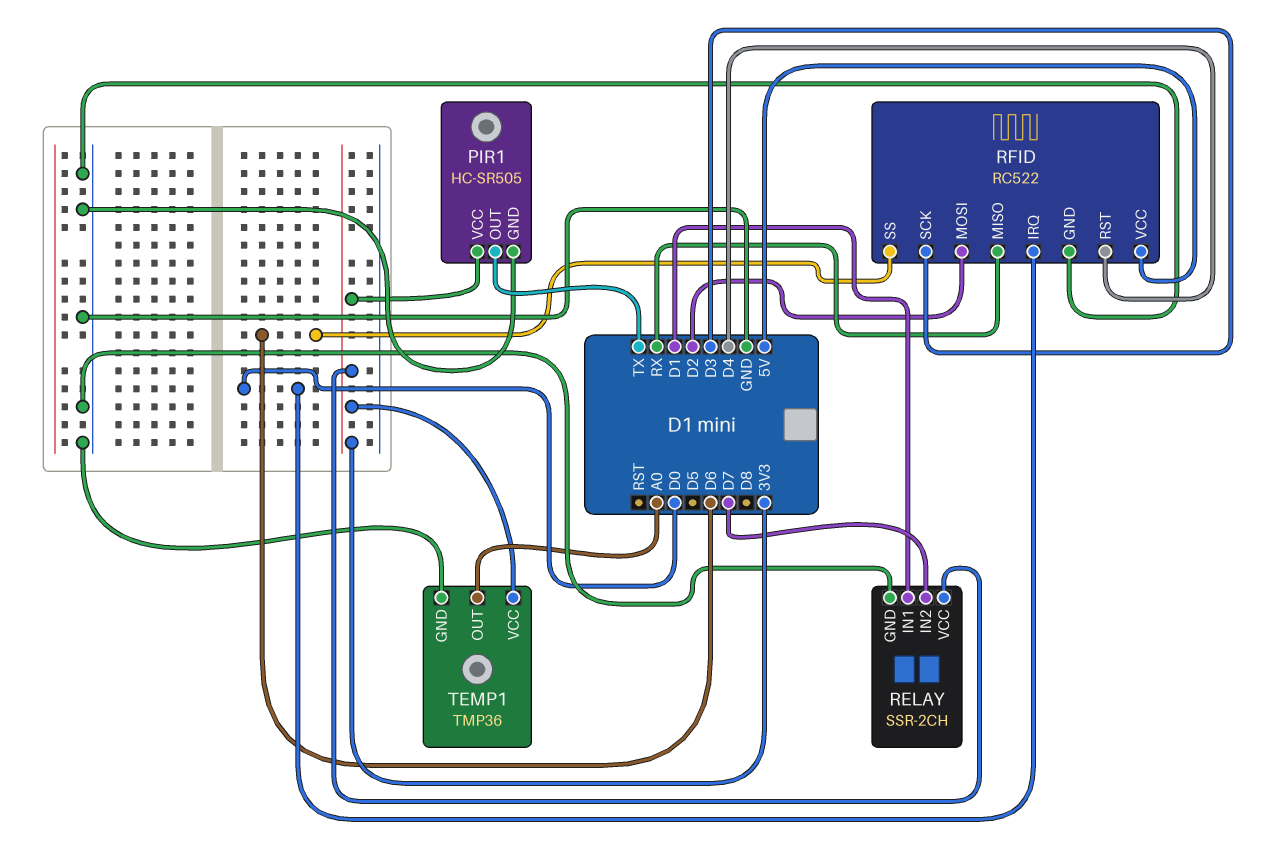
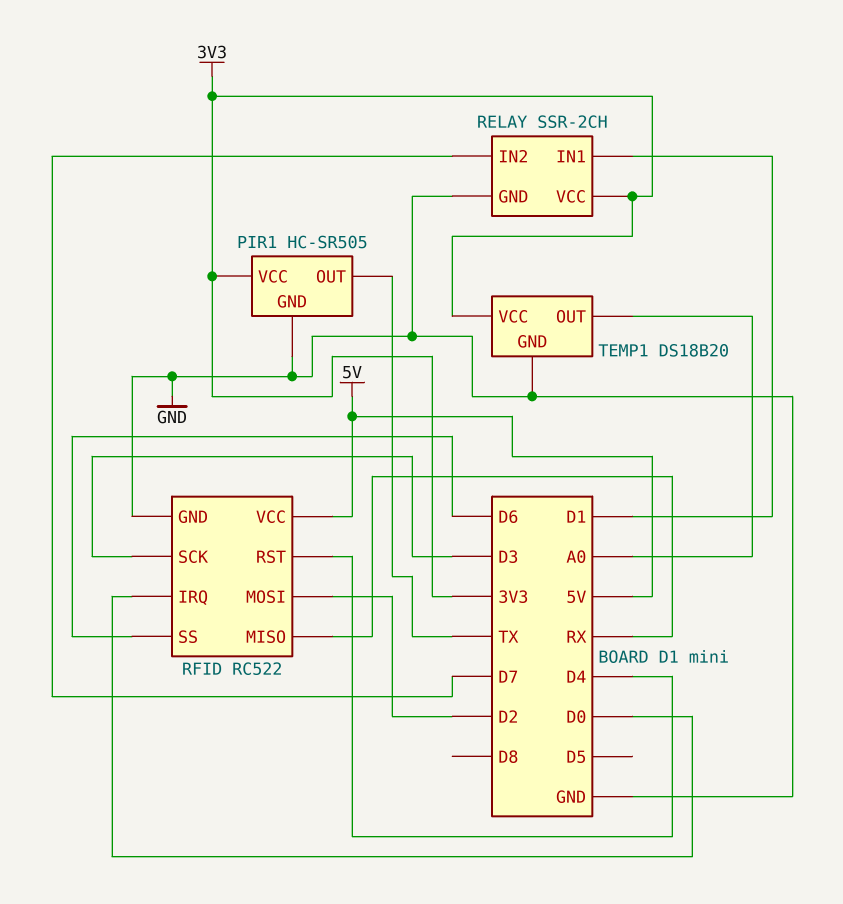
TEMP1: TMP36 -> DS18B20

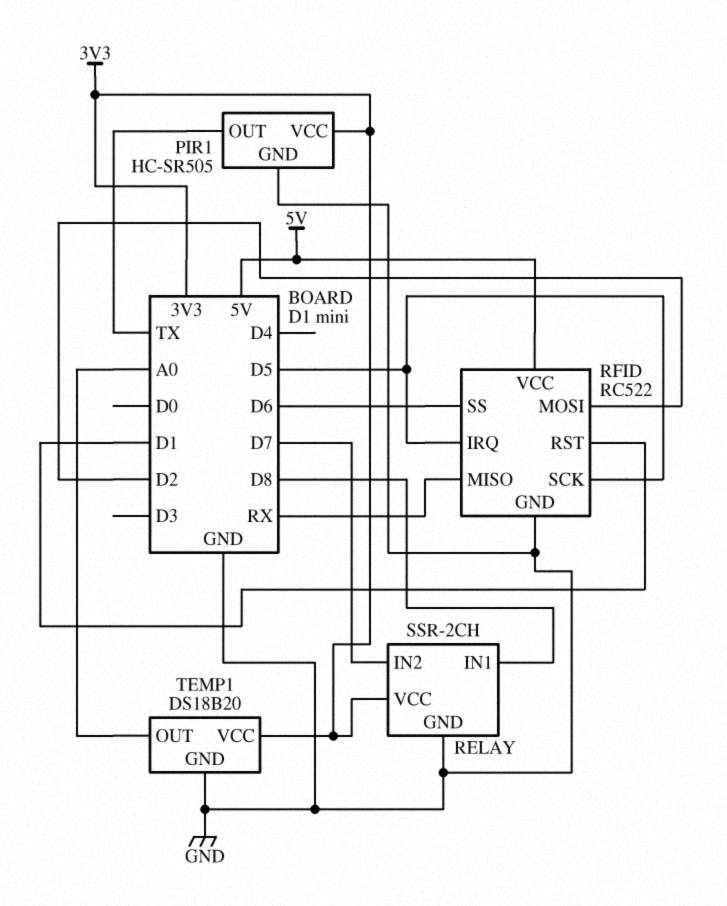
RELAY pin IN1: D1 -> D8
RFID pin IRQ: D0 -> D5
RFID pin RST: D4 -> D1
RFID pin SCK: D3 -> D5

